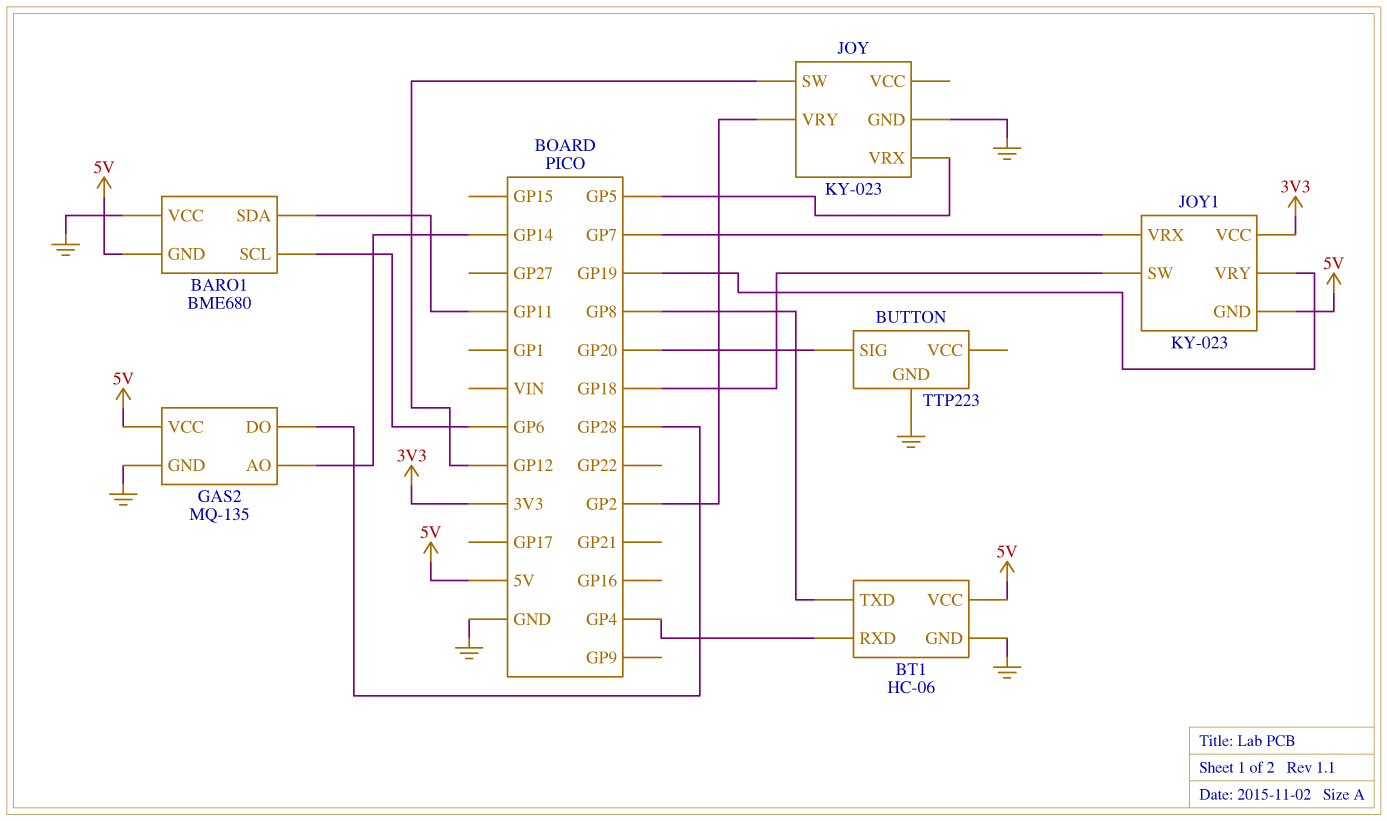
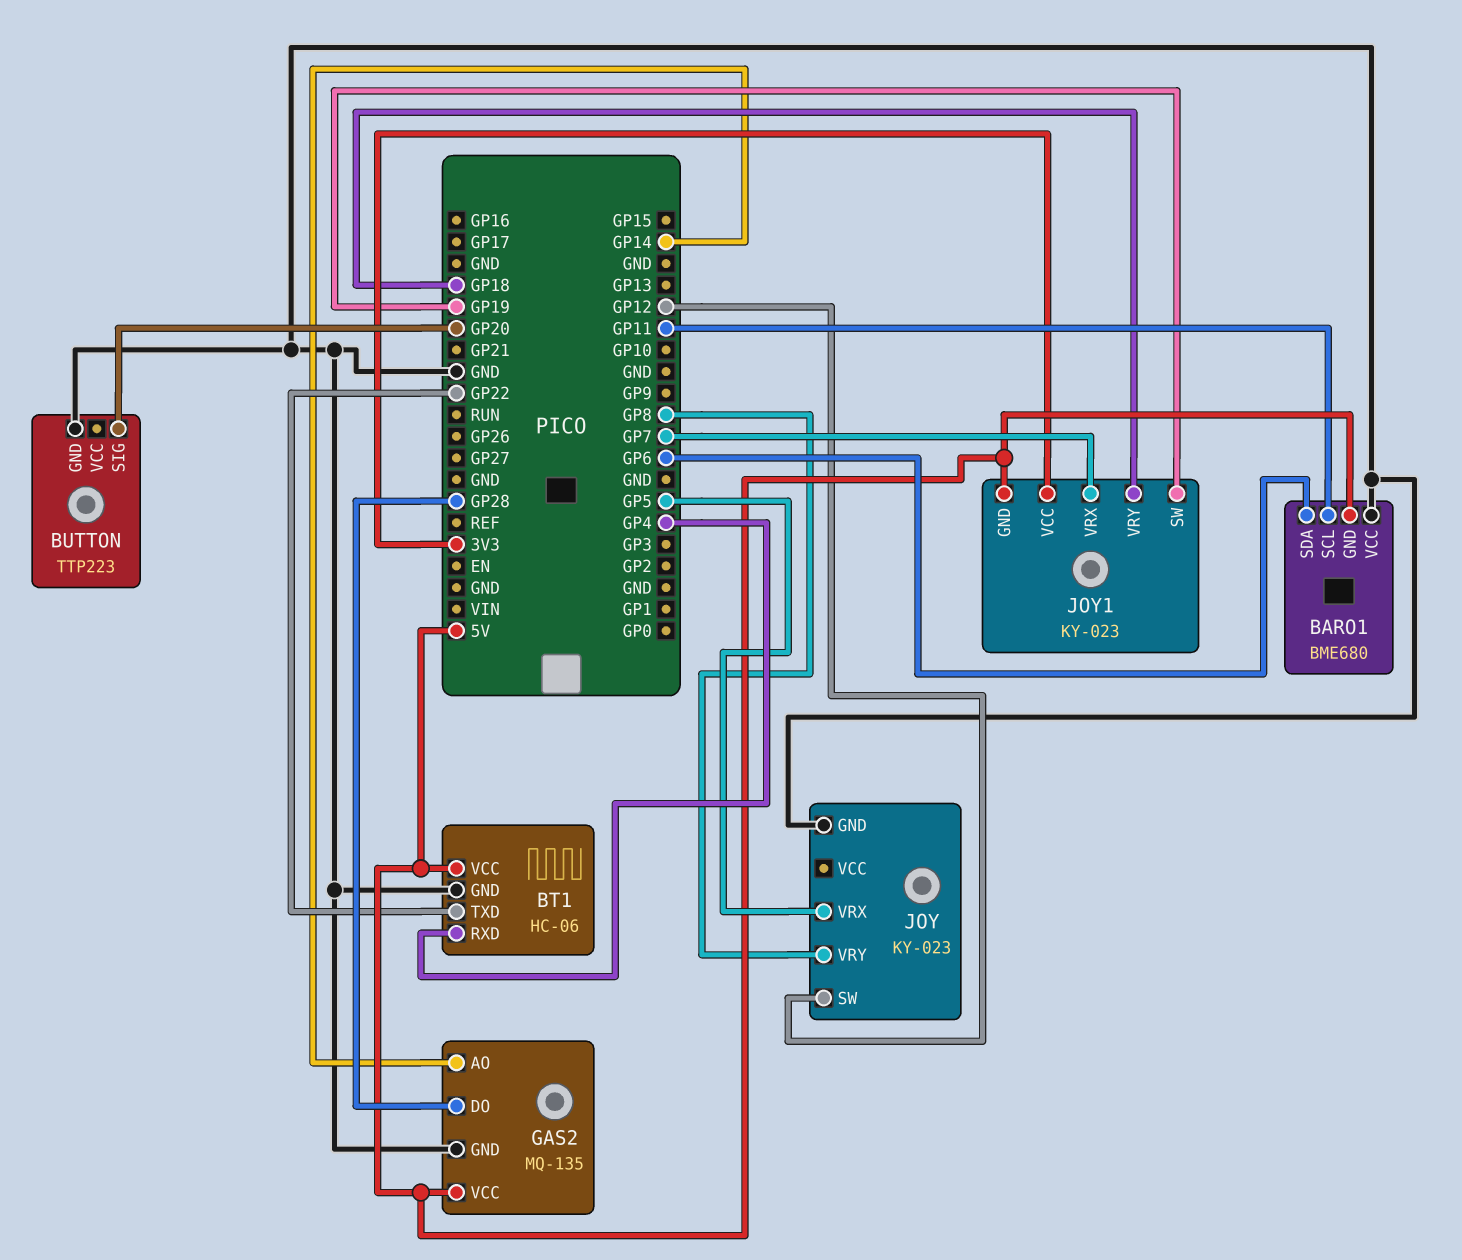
BARO1 pin SCL: GP6 -> GP11
BARO1 pin SDA: GP11 -> GP6
BT1 pin TXD: GP8 -> GP22
JOY pin VRY: GP2 -> GP8
JOY1 pin SW: GP18 -> GP19
JOY1 pin VRY: GP19 -> GP18

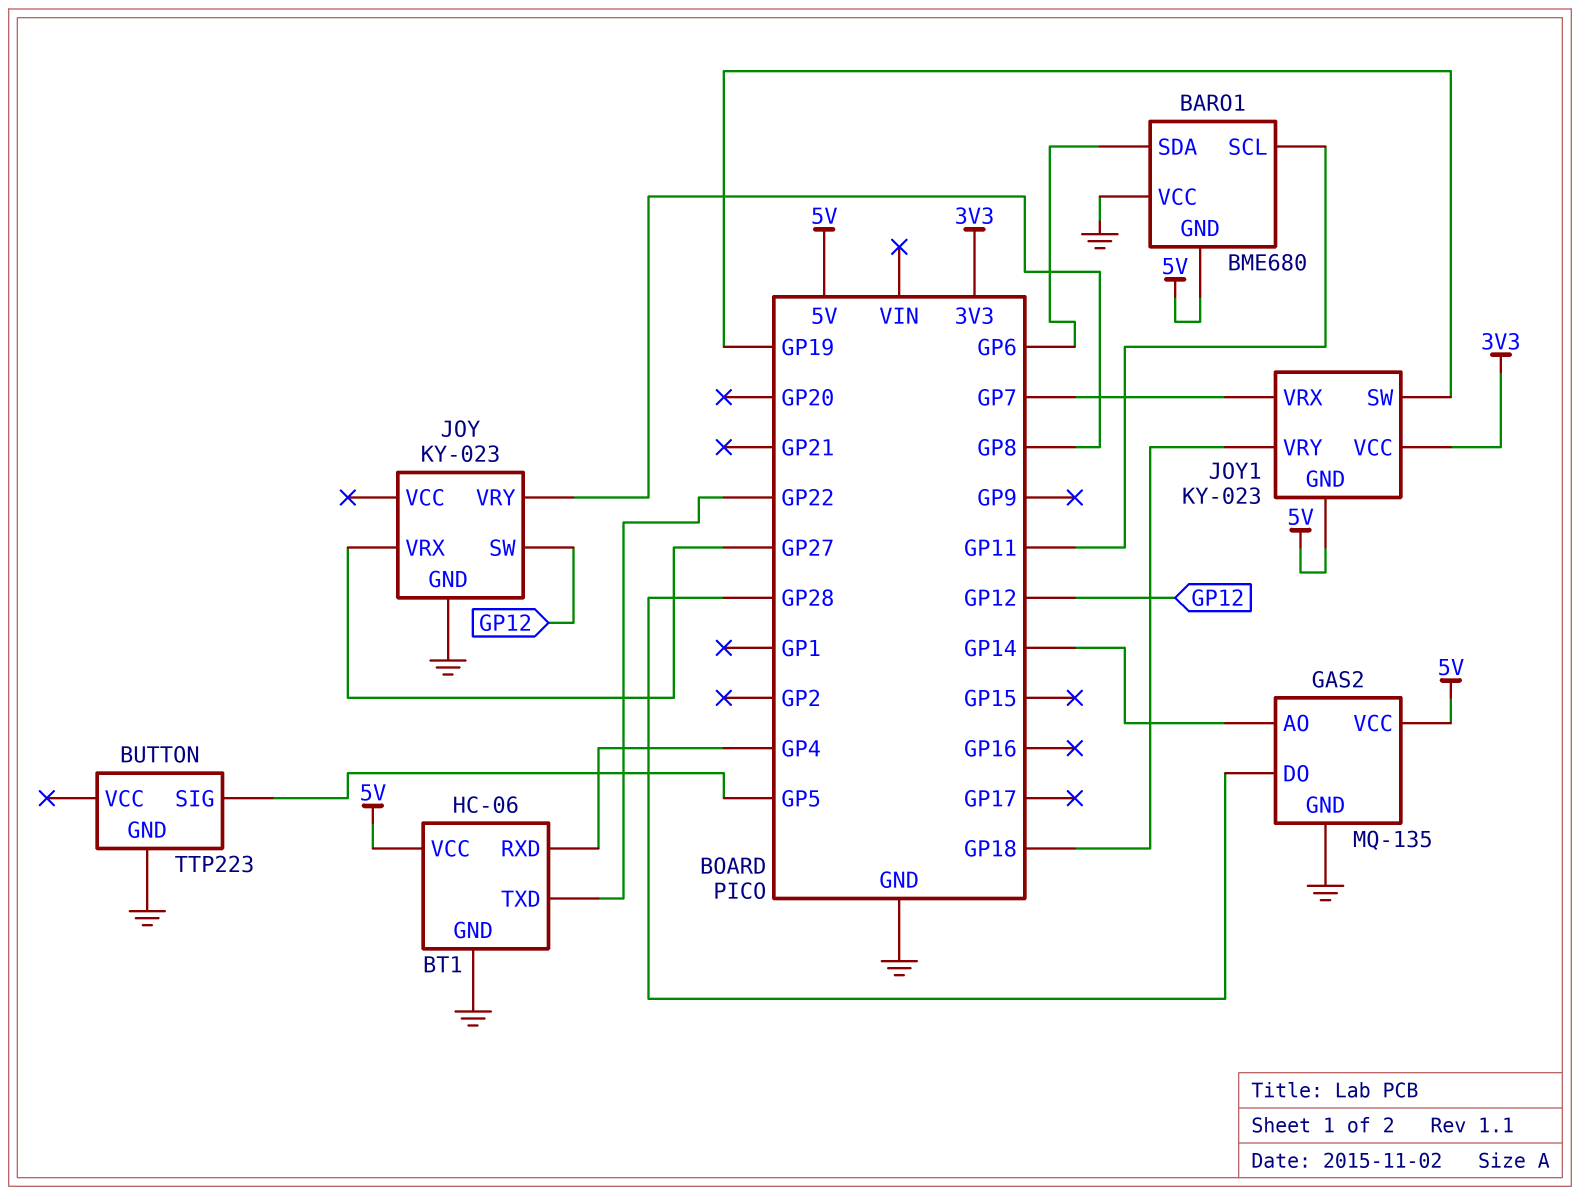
BUTTON pin SIG: GP20 -> GP5
JOY pin VRX: GP5 -> GP27

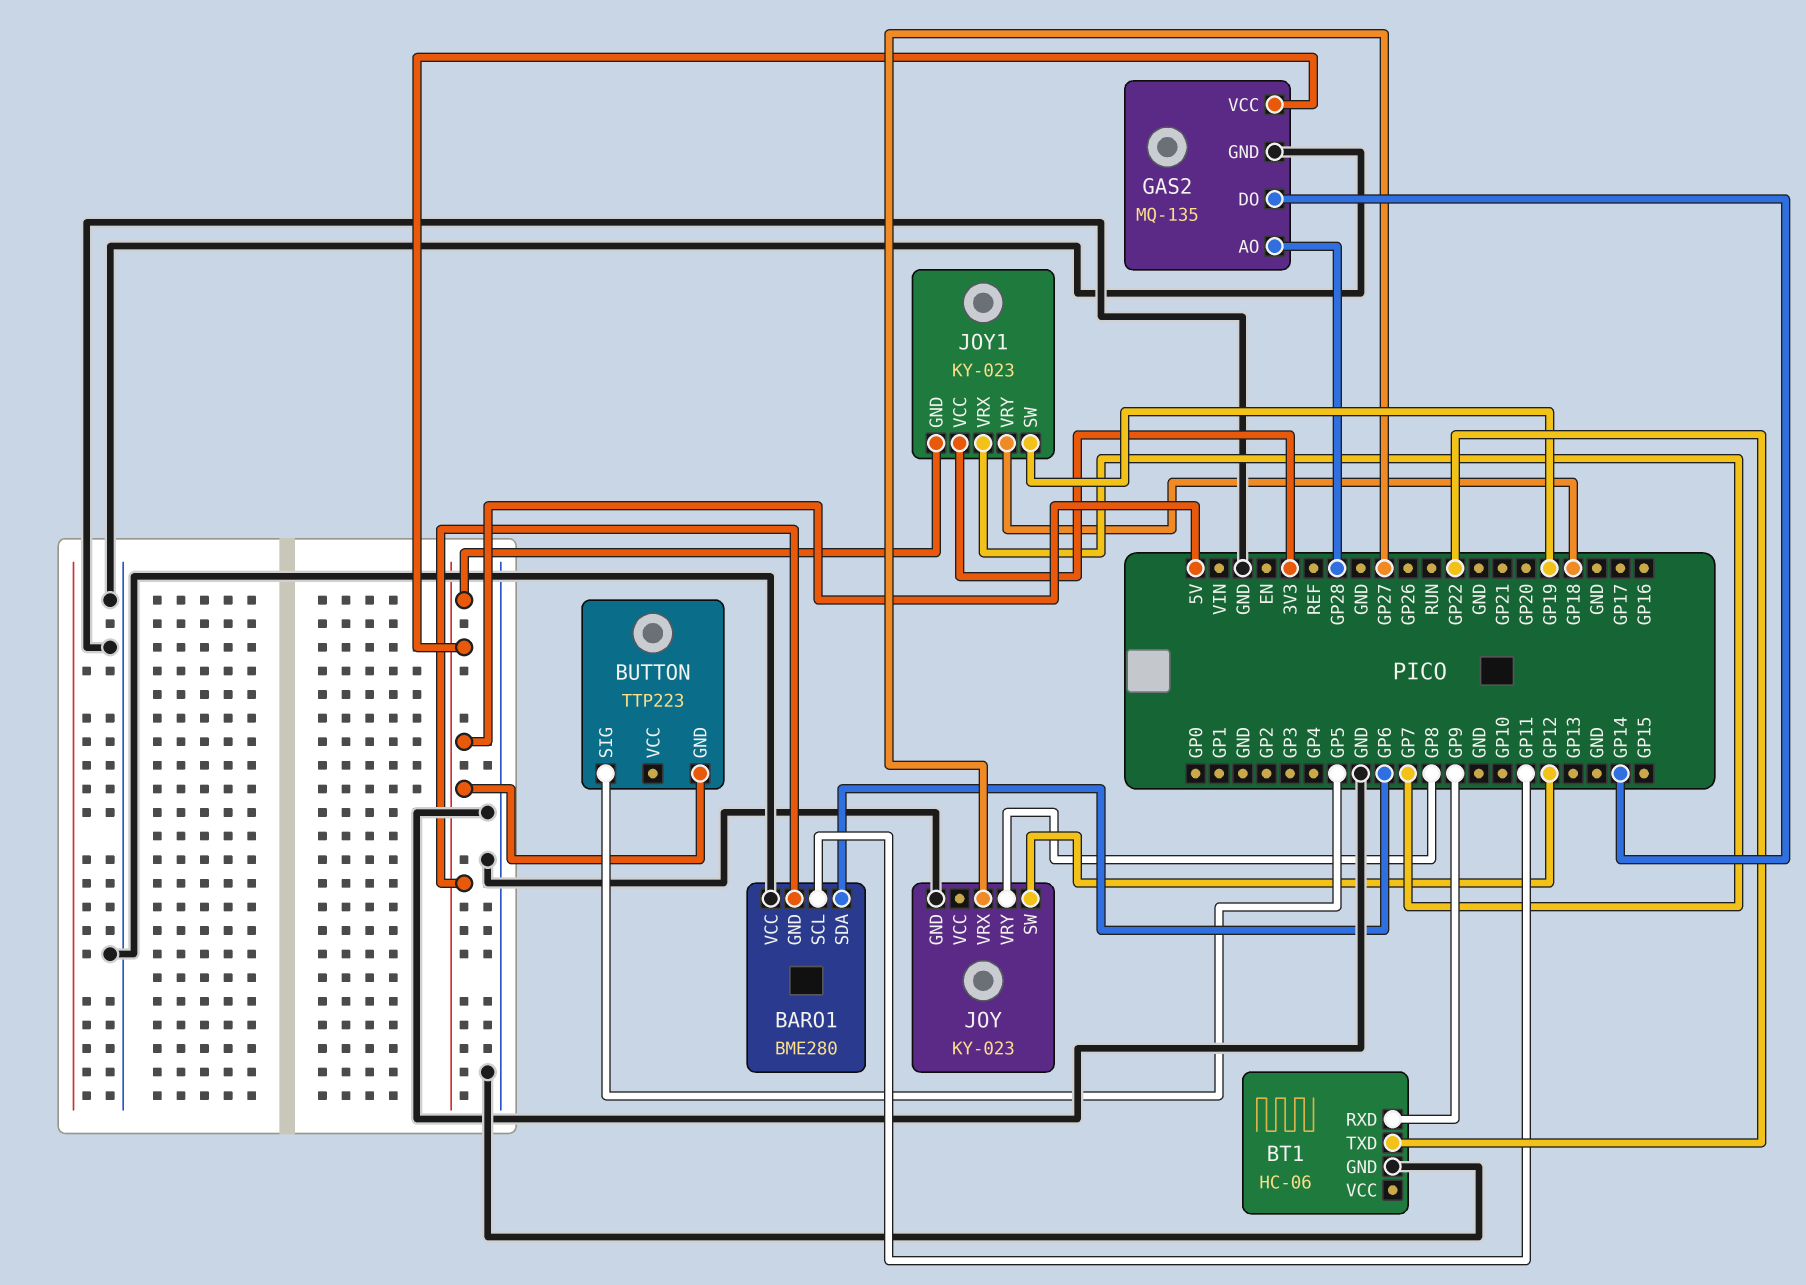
BARO1: BME680 -> BME280
BT1 pin RXD: GP4 -> GP9
BT1 pin VCC: 5V -> none
BUTTON pin GND: GND -> 5V
GAS2 pin AO: GP14 -> GP28
GAS2 pin DO: GP28 -> GP14

